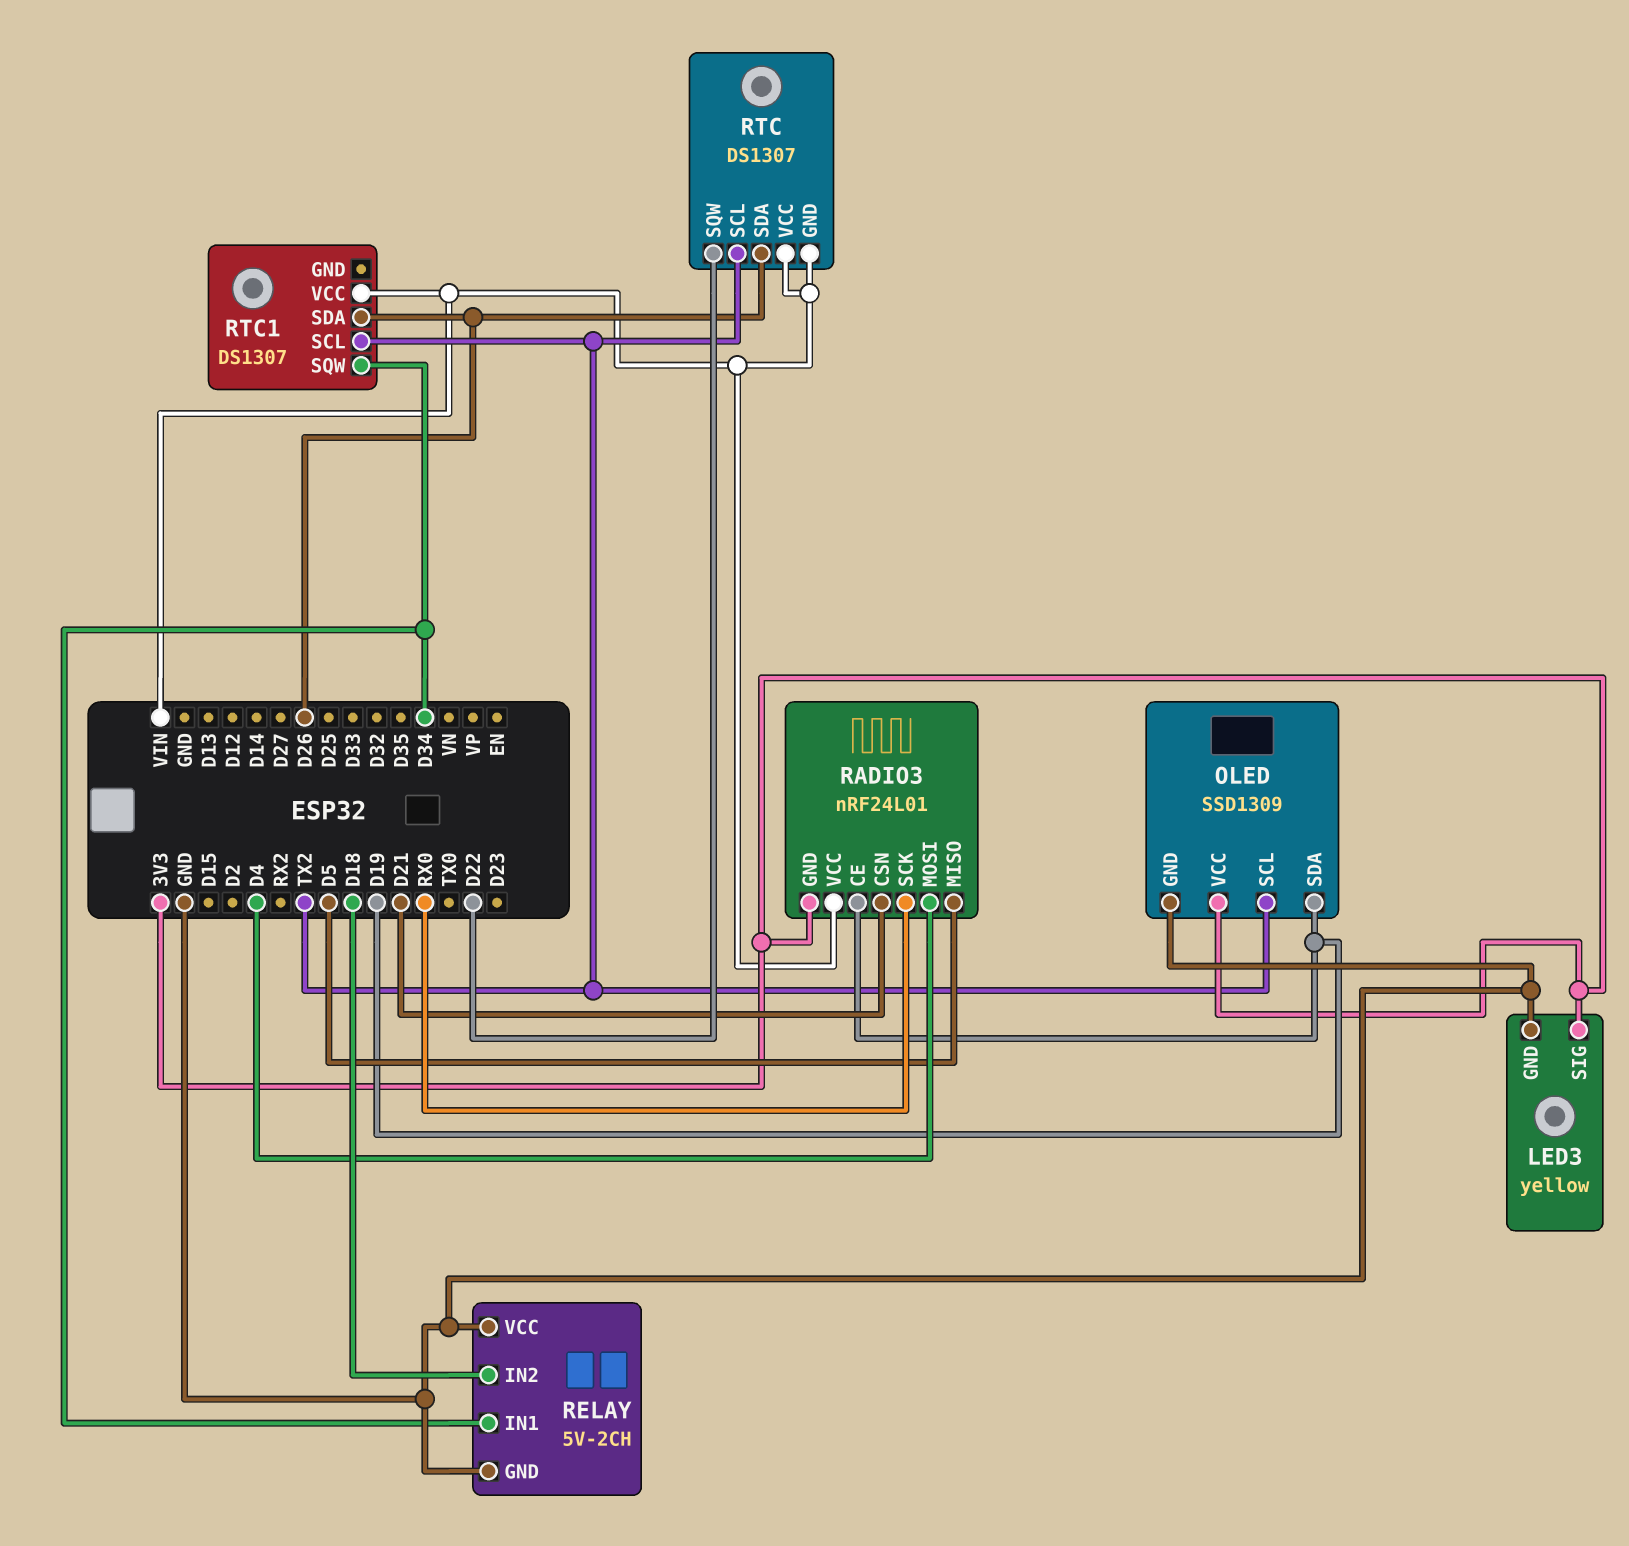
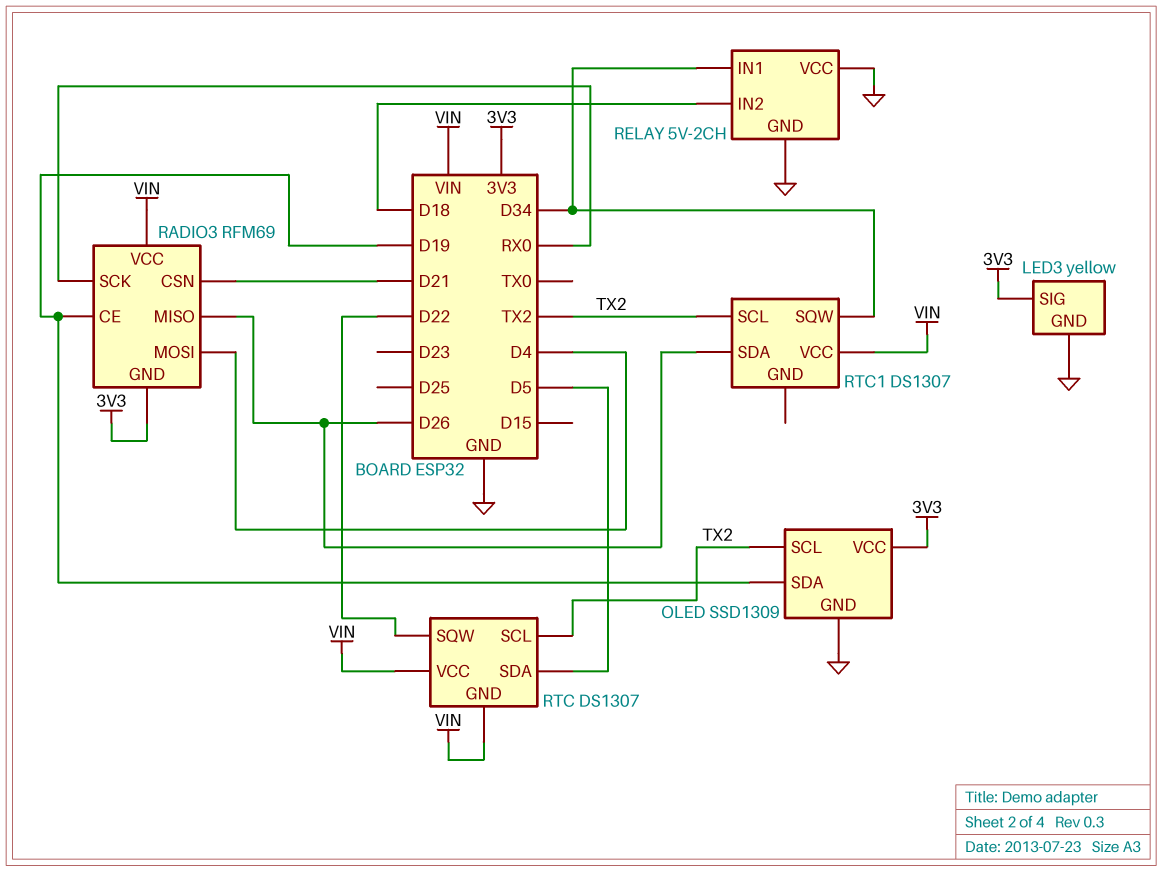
RADIO3: nRF24L01 -> RFM69
RADIO3 pin MISO: D5 -> D26
RTC pin SDA: D26 -> D5

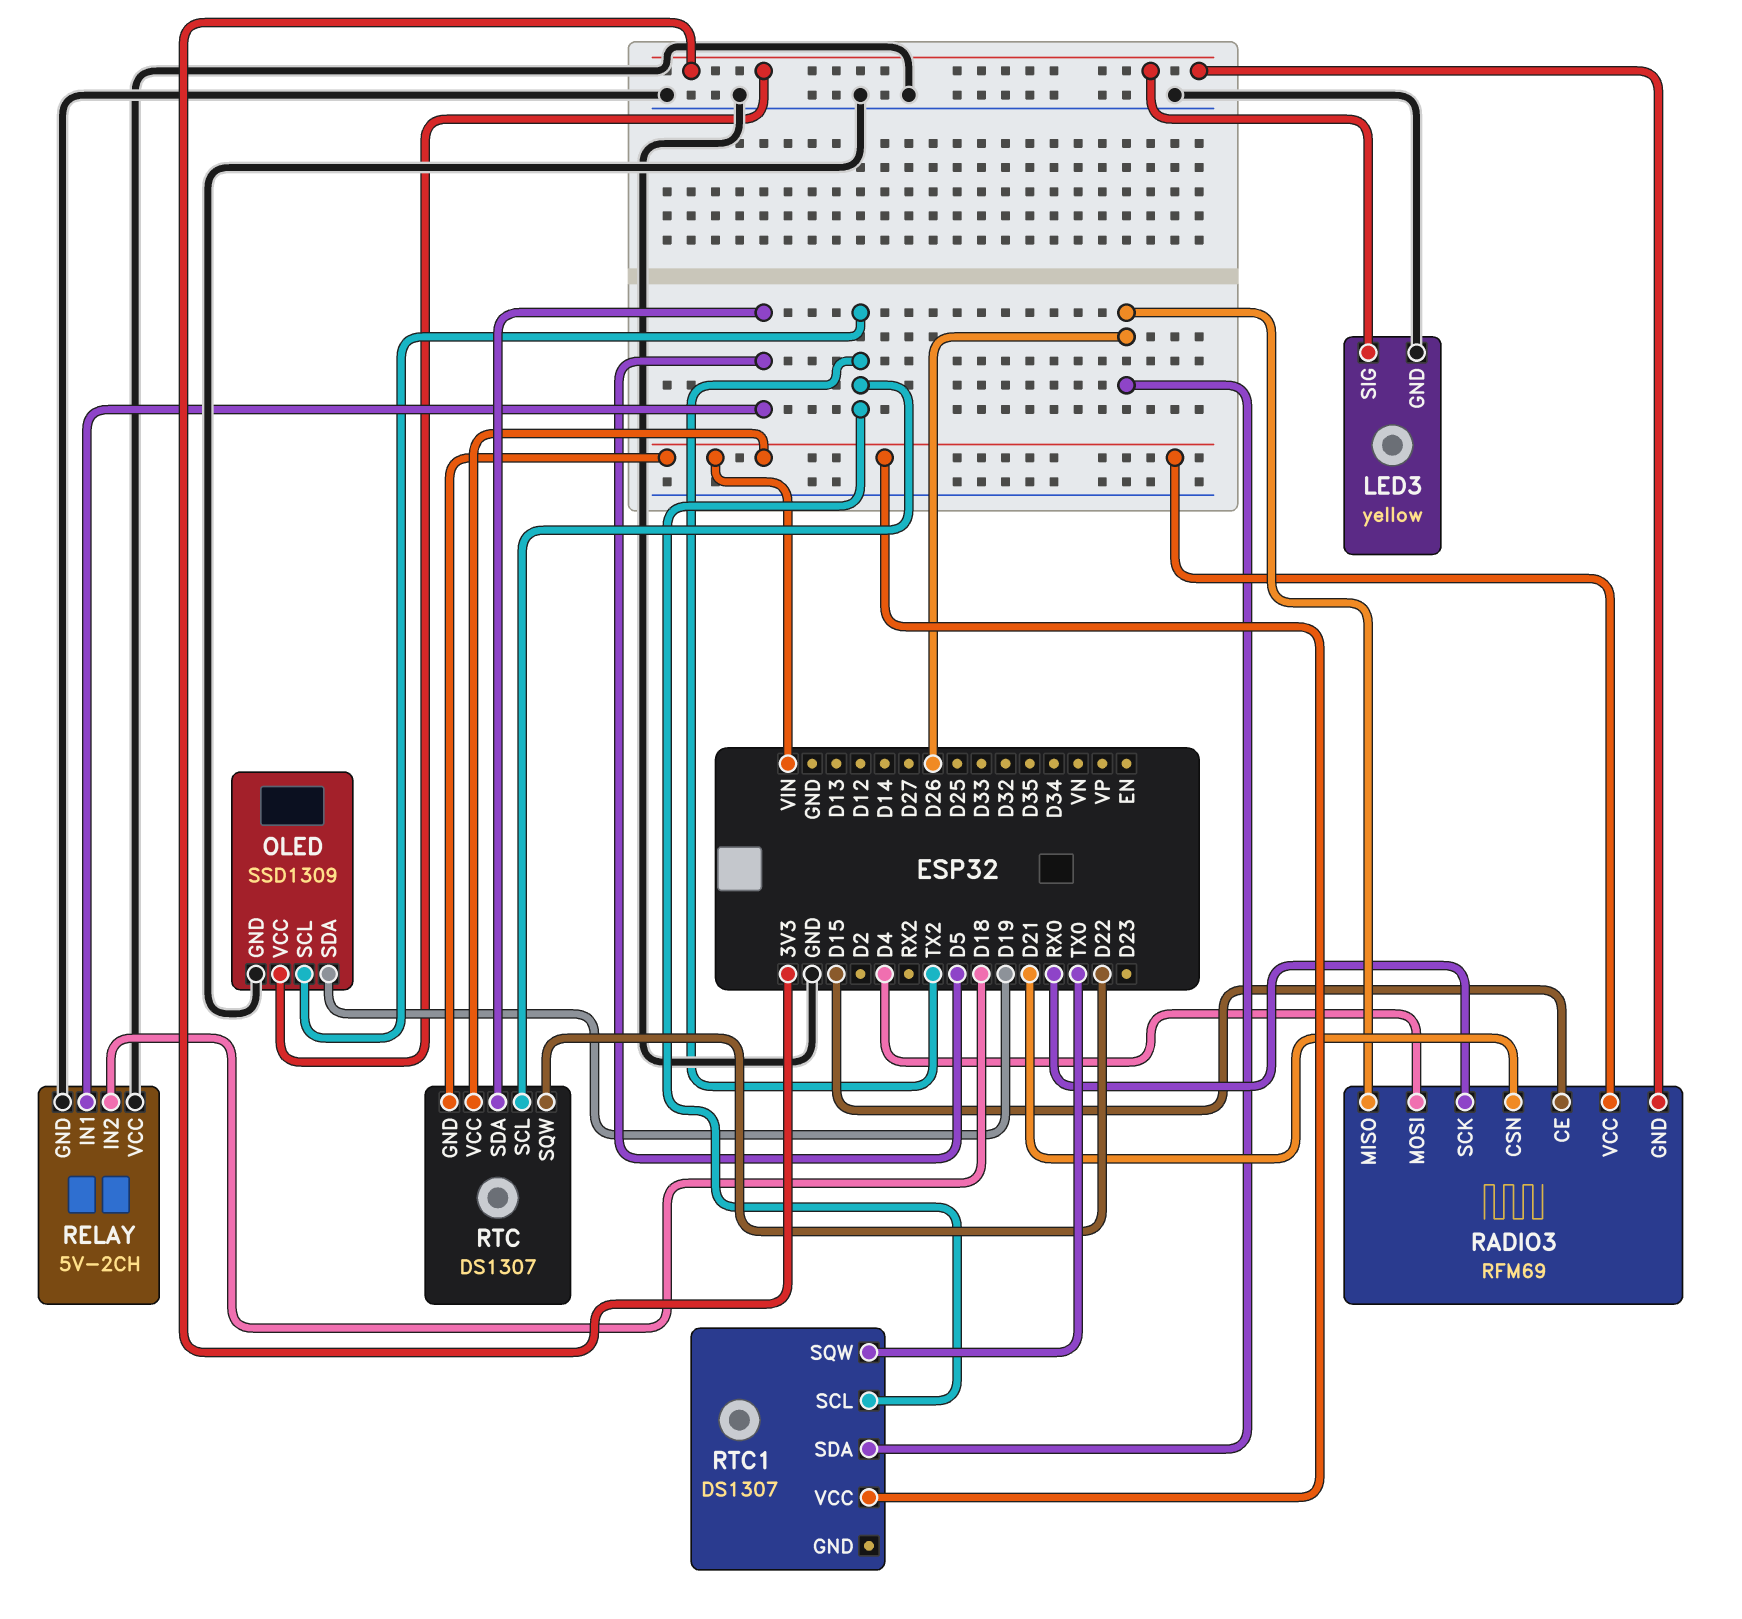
RADIO3 pin CE: D19 -> D15
RELAY pin IN1: D34 -> D5
RTC1 pin SQW: D34 -> TX0

